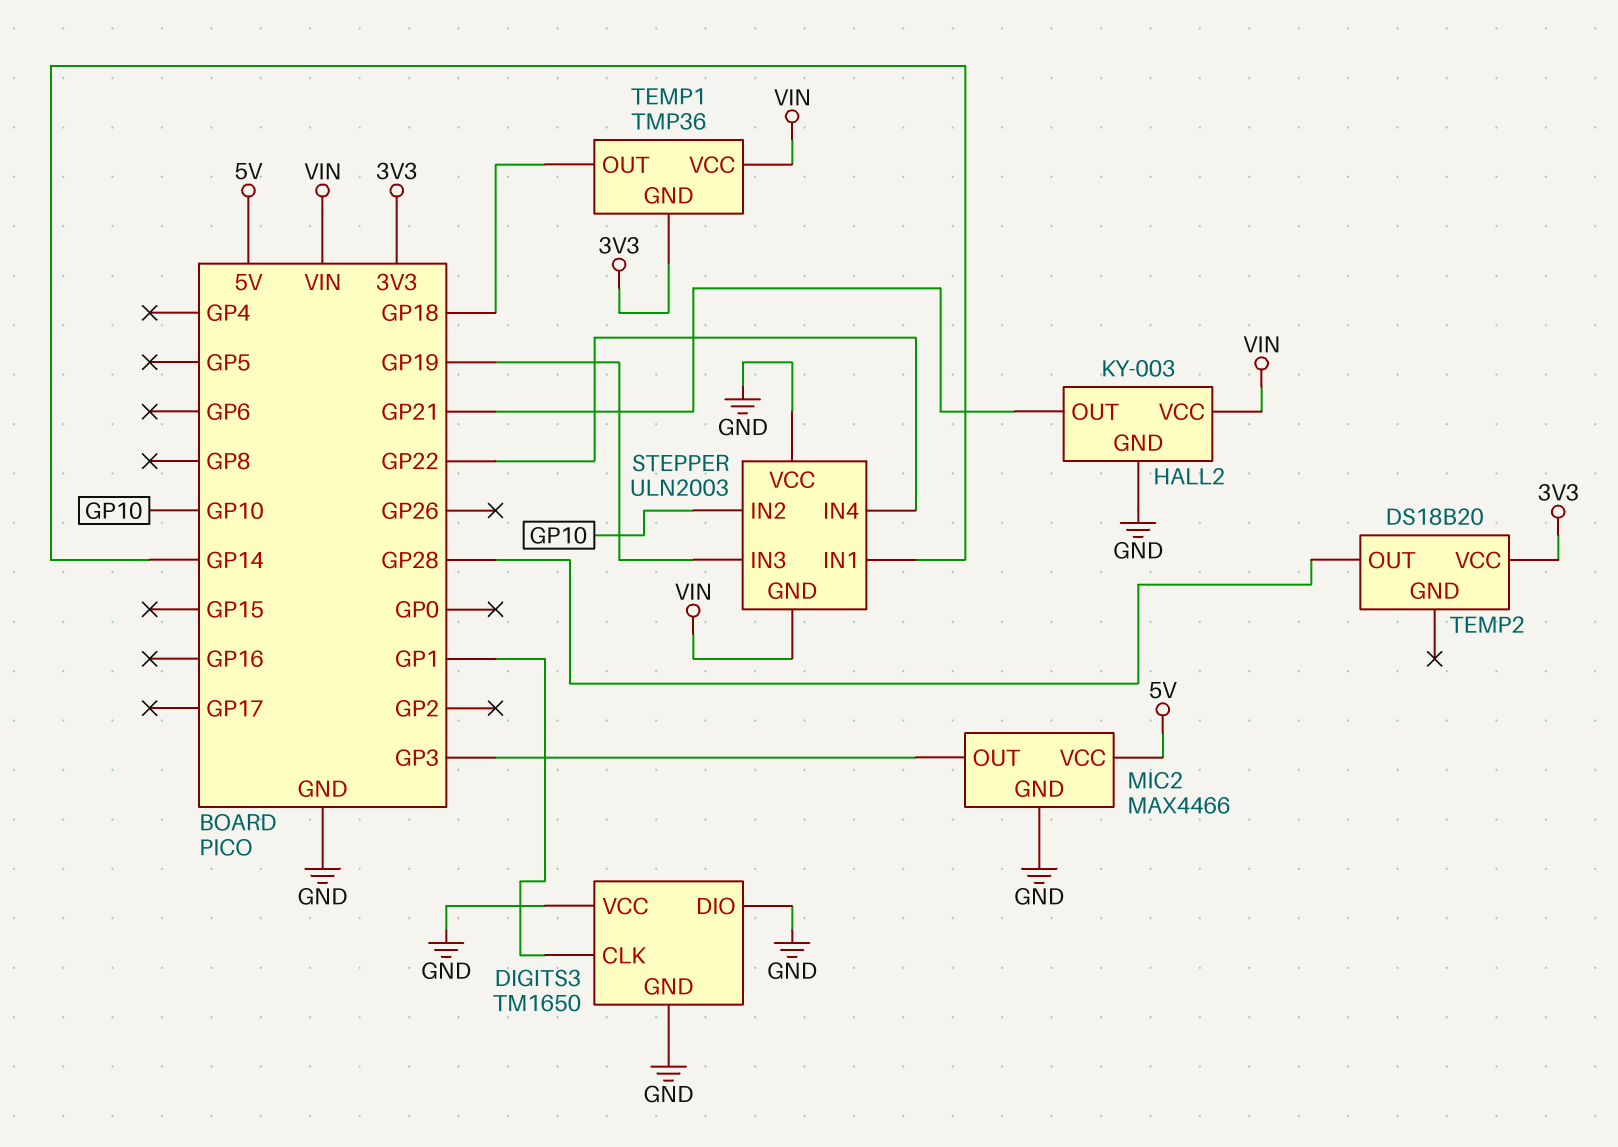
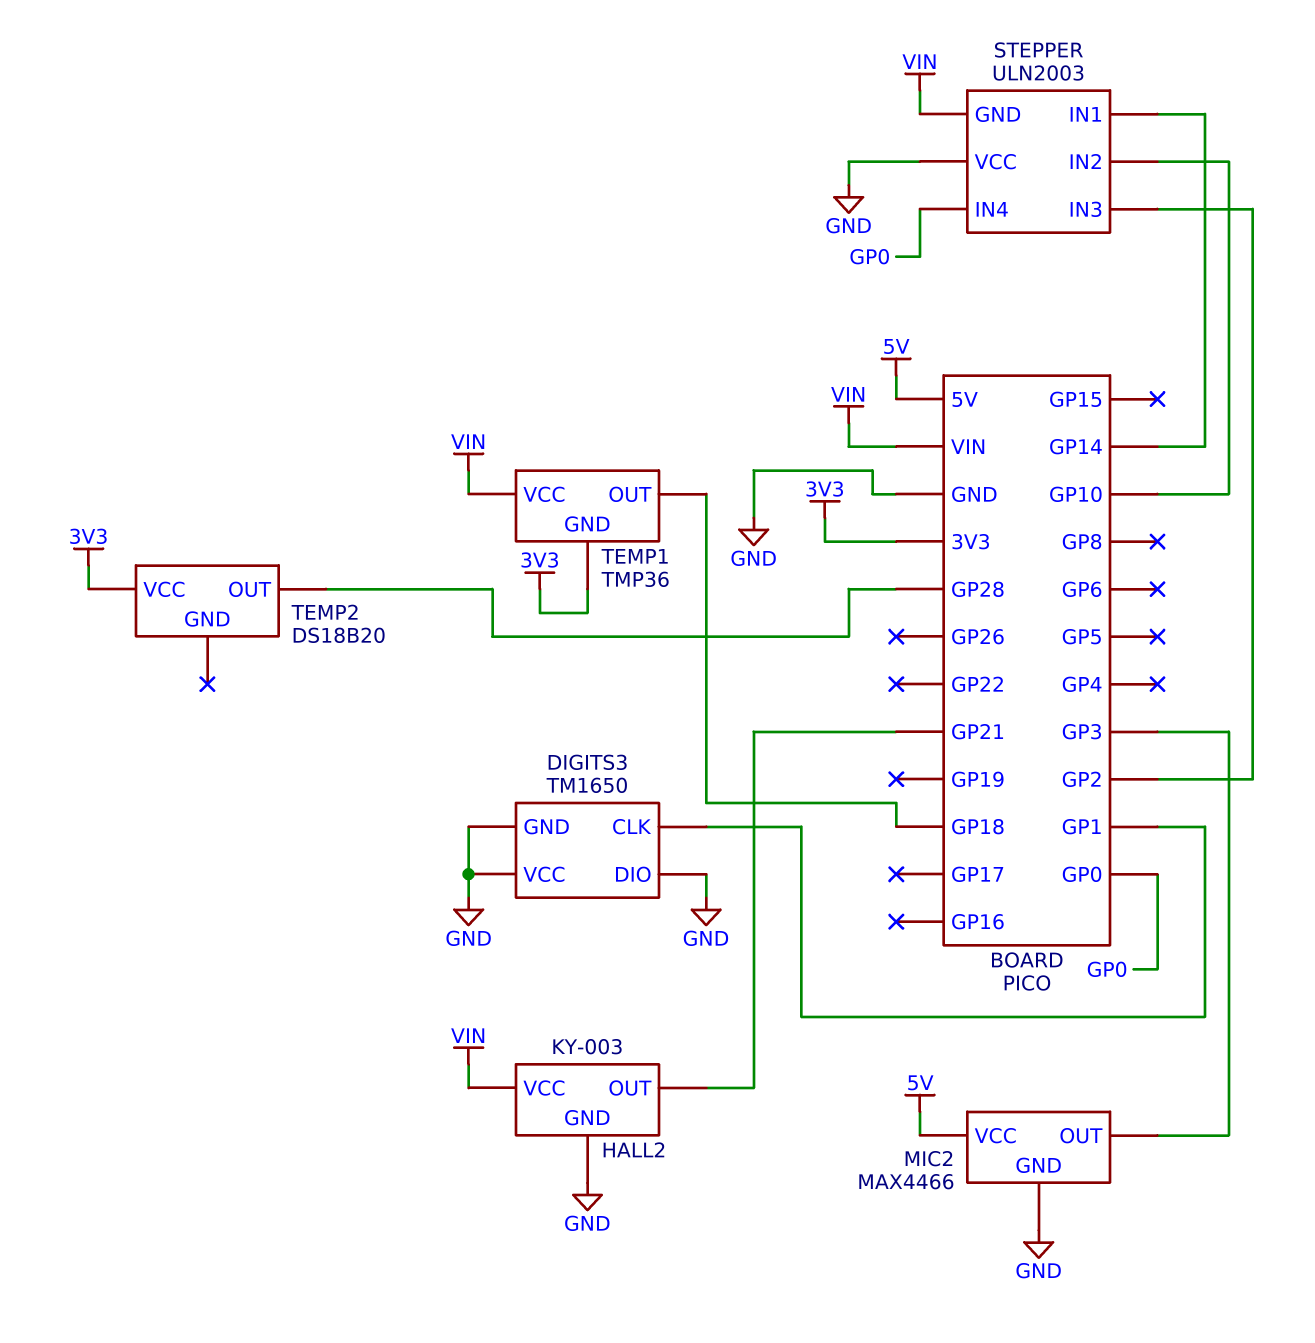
STEPPER pin IN3: GP19 -> GP2
STEPPER pin IN4: GP22 -> GP0

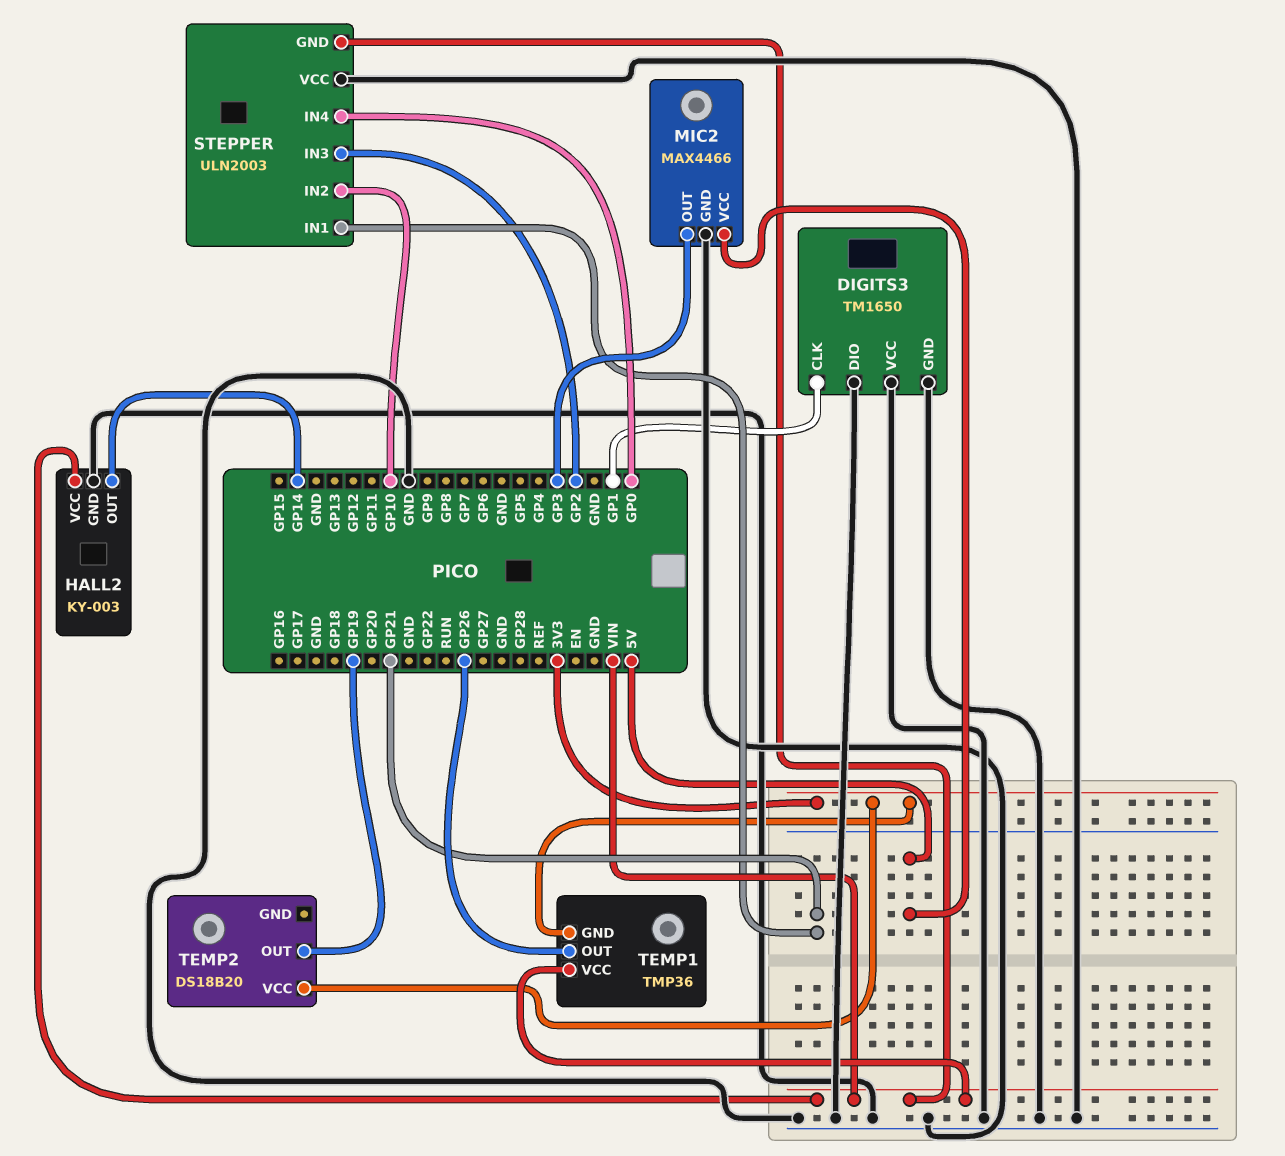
HALL2 pin OUT: GP21 -> GP14
STEPPER pin IN1: GP14 -> GP21
TEMP1 pin OUT: GP18 -> GP26
TEMP2 pin OUT: GP28 -> GP19

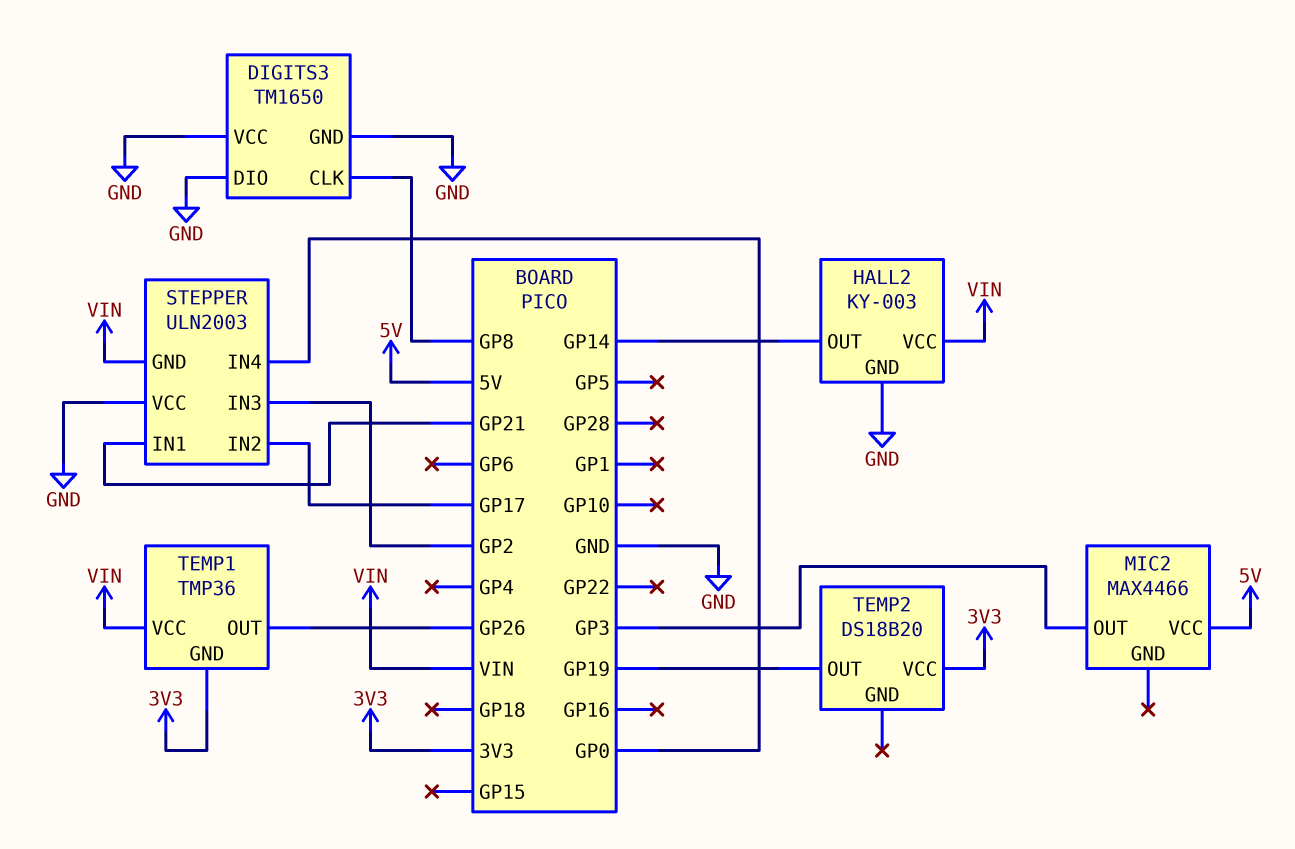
DIGITS3 pin CLK: GP1 -> GP8
MIC2 pin GND: GND -> none
STEPPER pin IN2: GP10 -> GP17

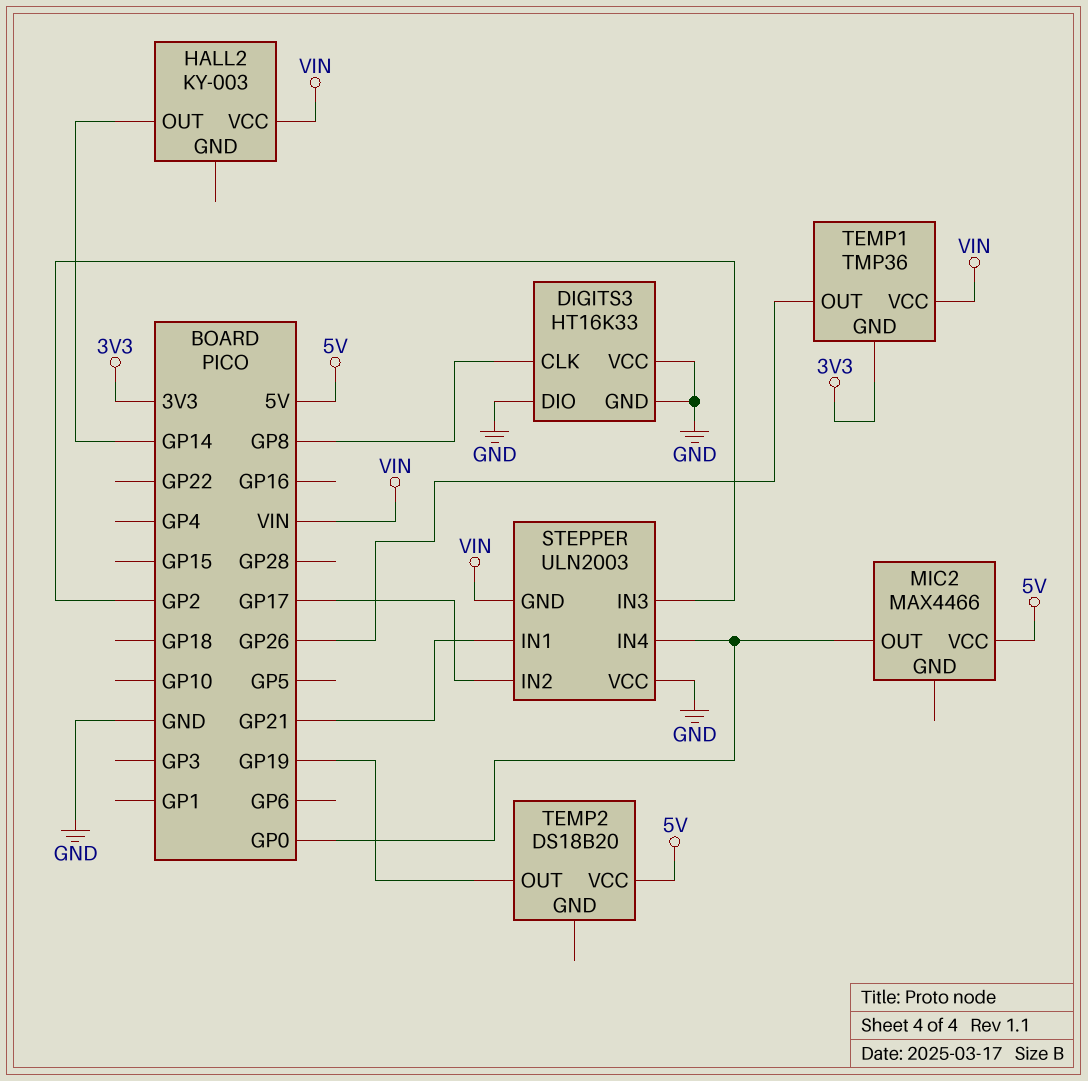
DIGITS3: TM1650 -> HT16K33
HALL2 pin GND: GND -> none
MIC2 pin OUT: GP3 -> GP0
TEMP2 pin VCC: 3V3 -> 5V

